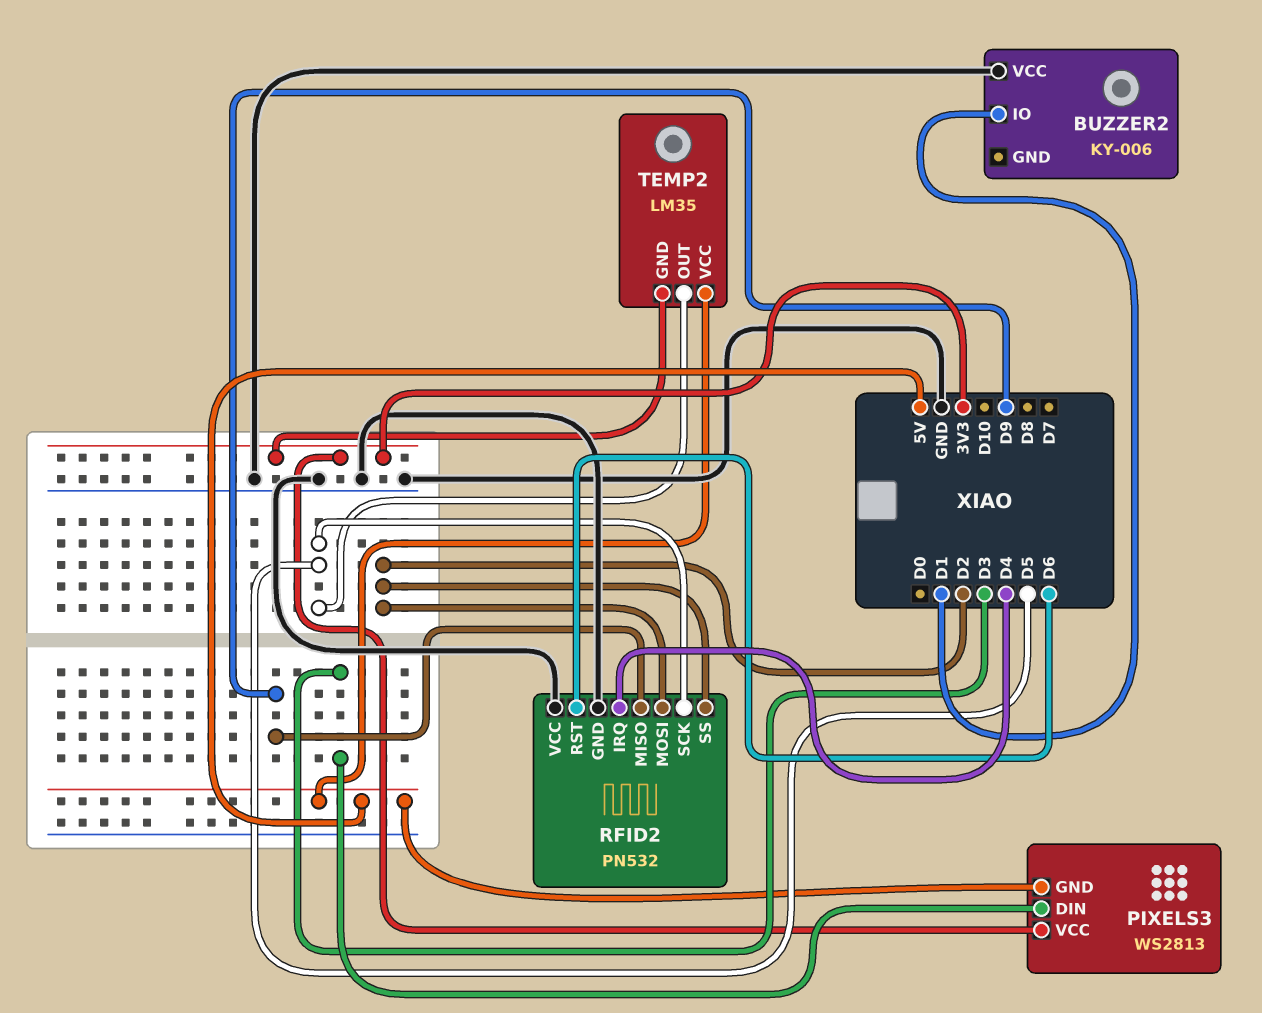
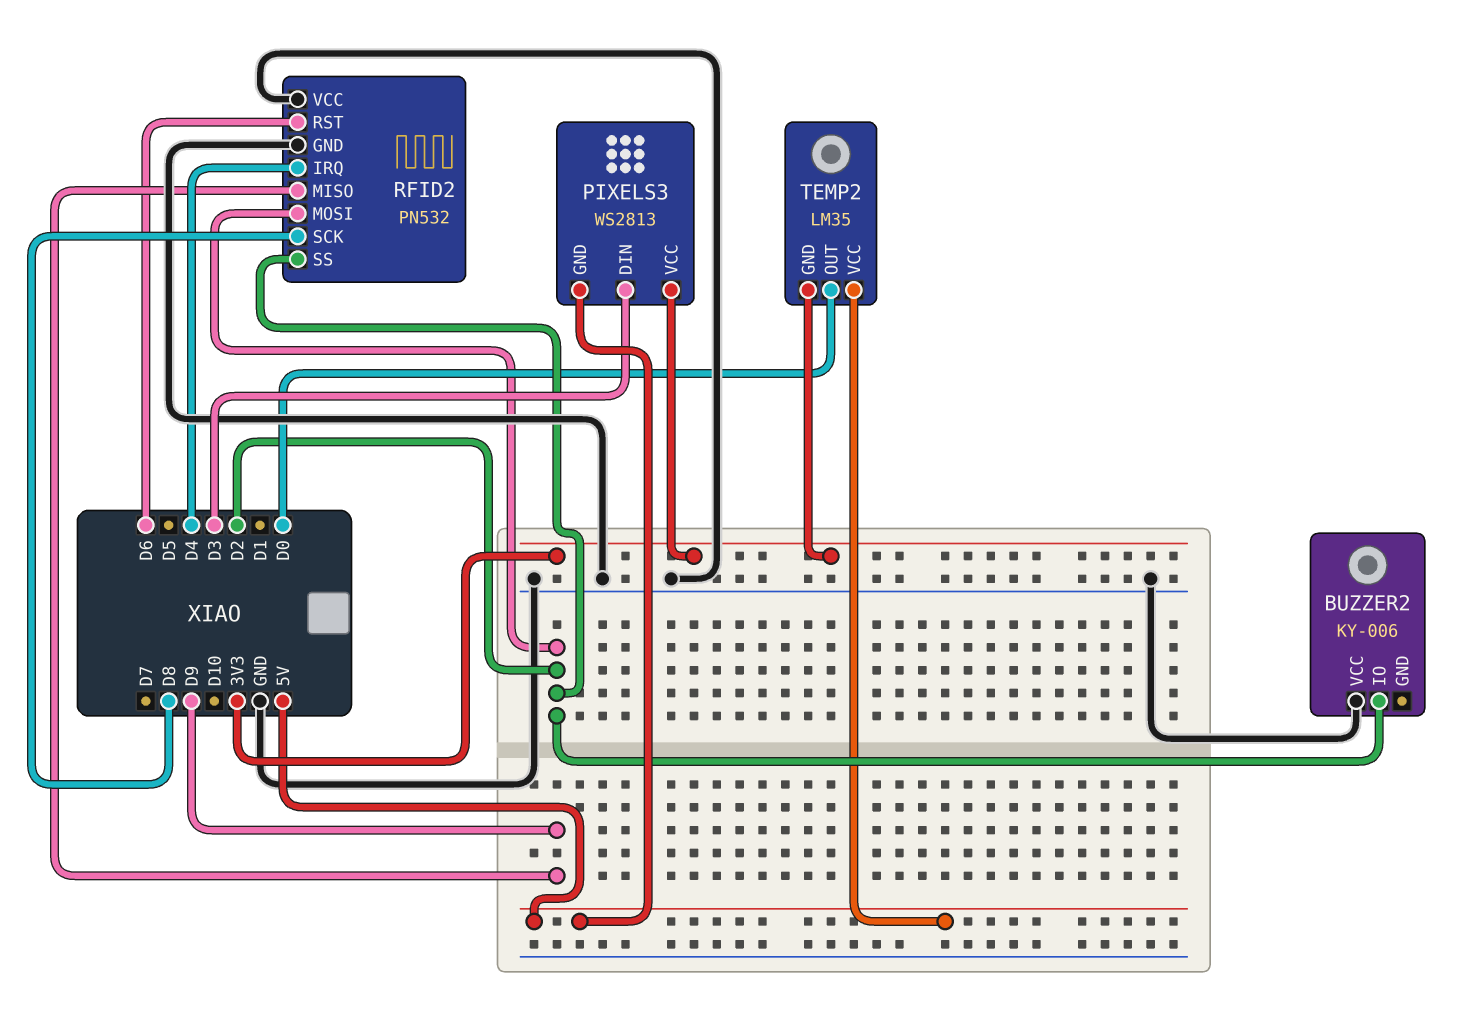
BUZZER2 pin IO: D1 -> D2
RFID2 pin SCK: D5 -> D8
TEMP2 pin OUT: D5 -> D0

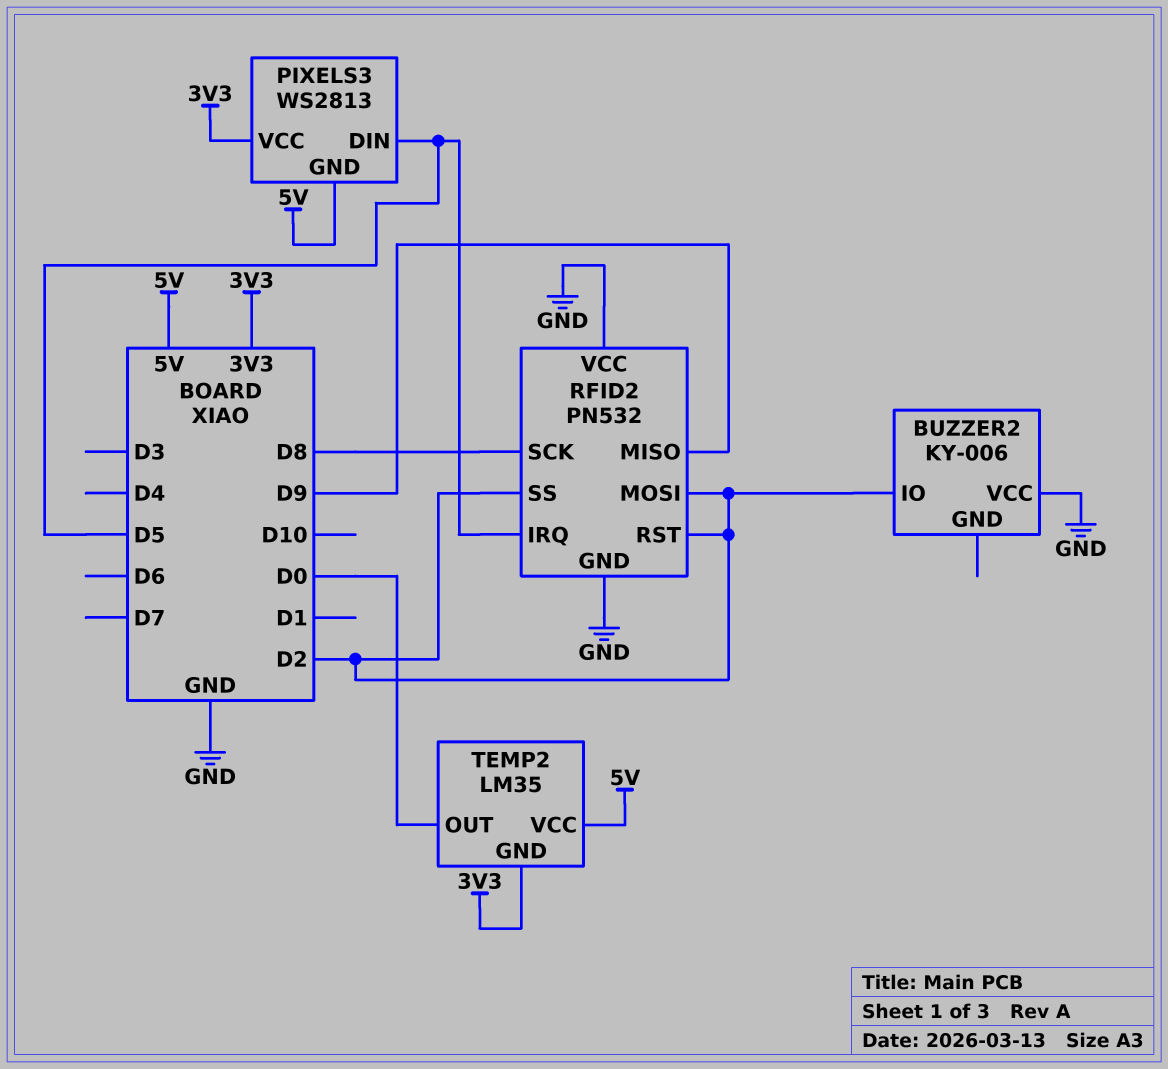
PIXELS3 pin DIN: D3 -> D5
RFID2 pin IRQ: D4 -> D5
RFID2 pin RST: D6 -> D2

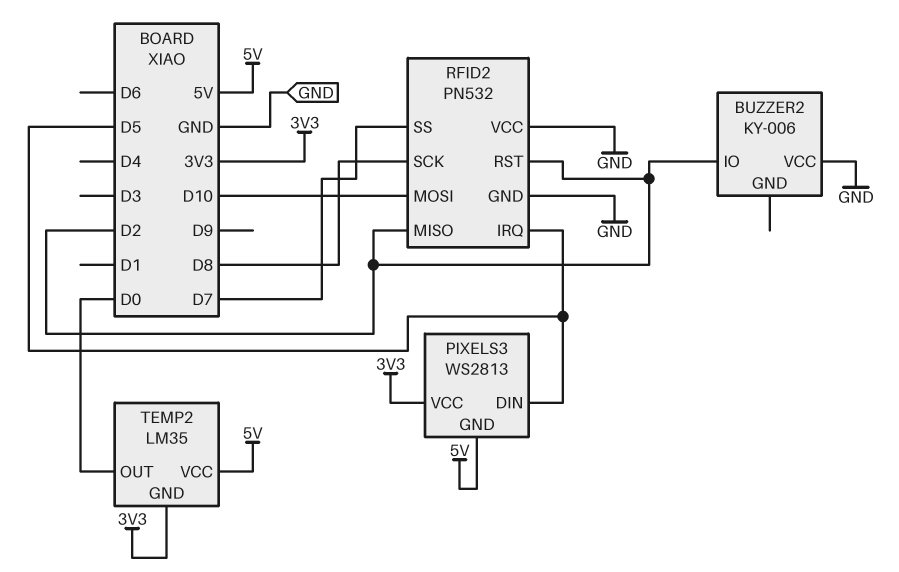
RFID2 pin MISO: D9 -> D2
RFID2 pin MOSI: D2 -> D10
RFID2 pin SS: D2 -> D7

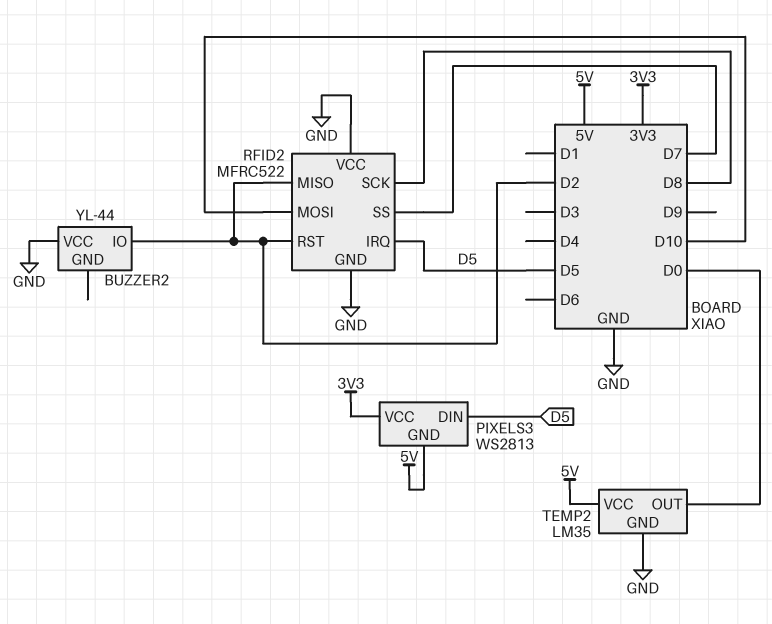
BUZZER2: KY-006 -> YL-44
RFID2: PN532 -> MFRC522
TEMP2 pin GND: 3V3 -> GND

